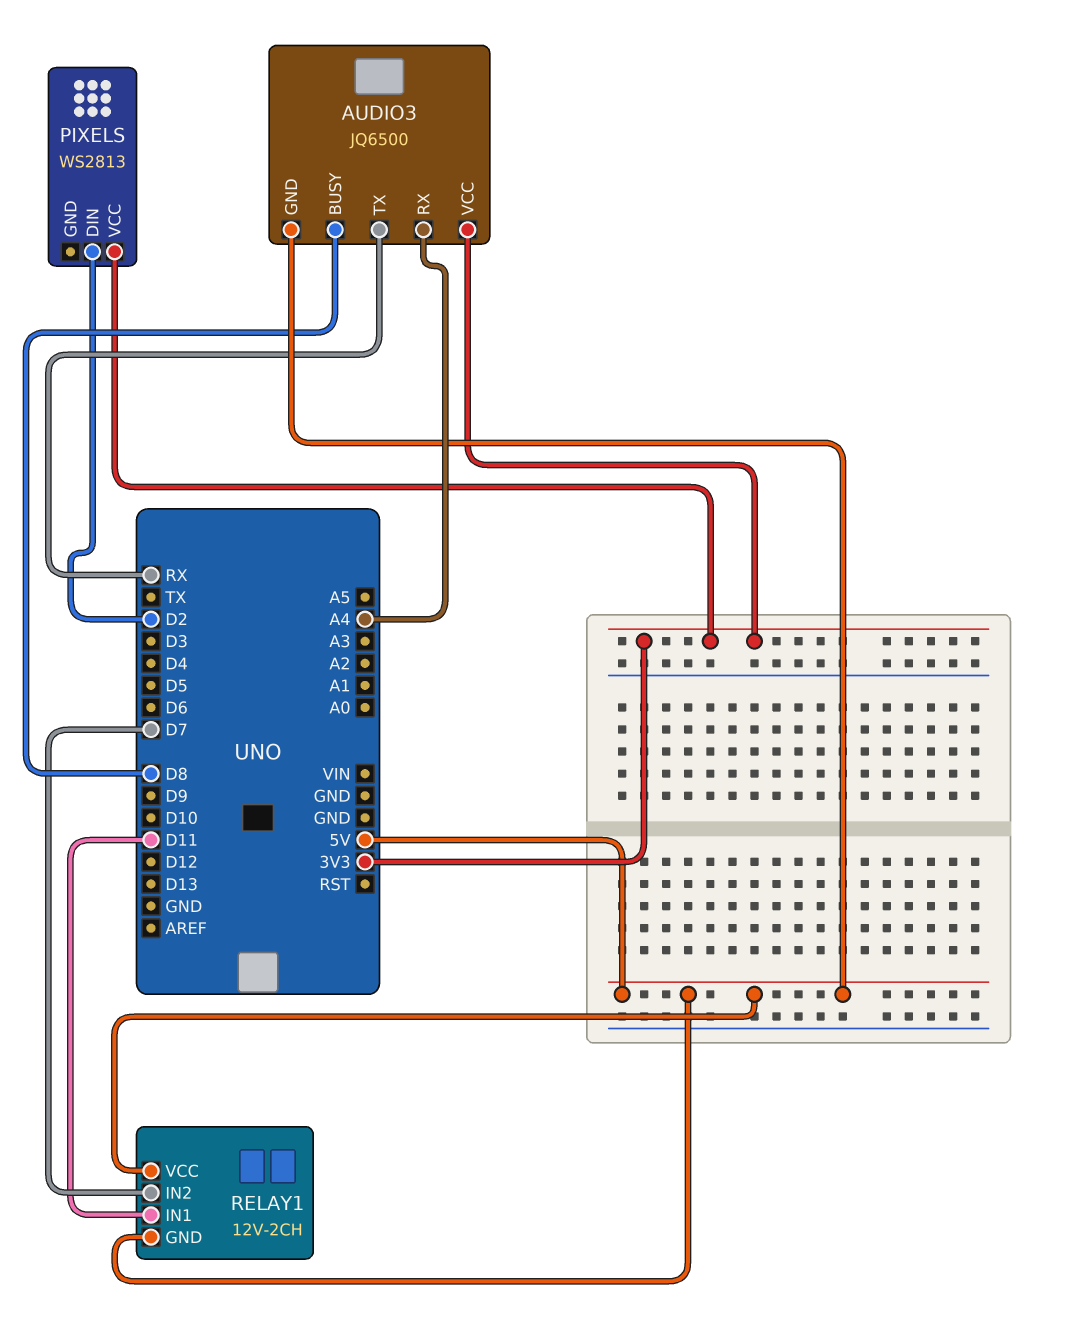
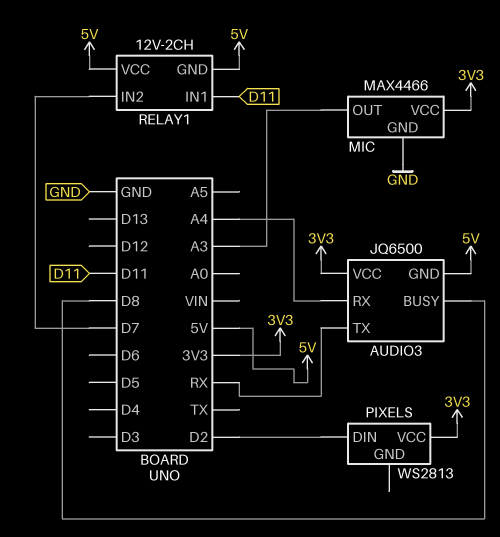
MIC: none -> MAX4466
MIC pin GND: none -> GND
MIC pin OUT: none -> A3
MIC pin VCC: none -> 3V3

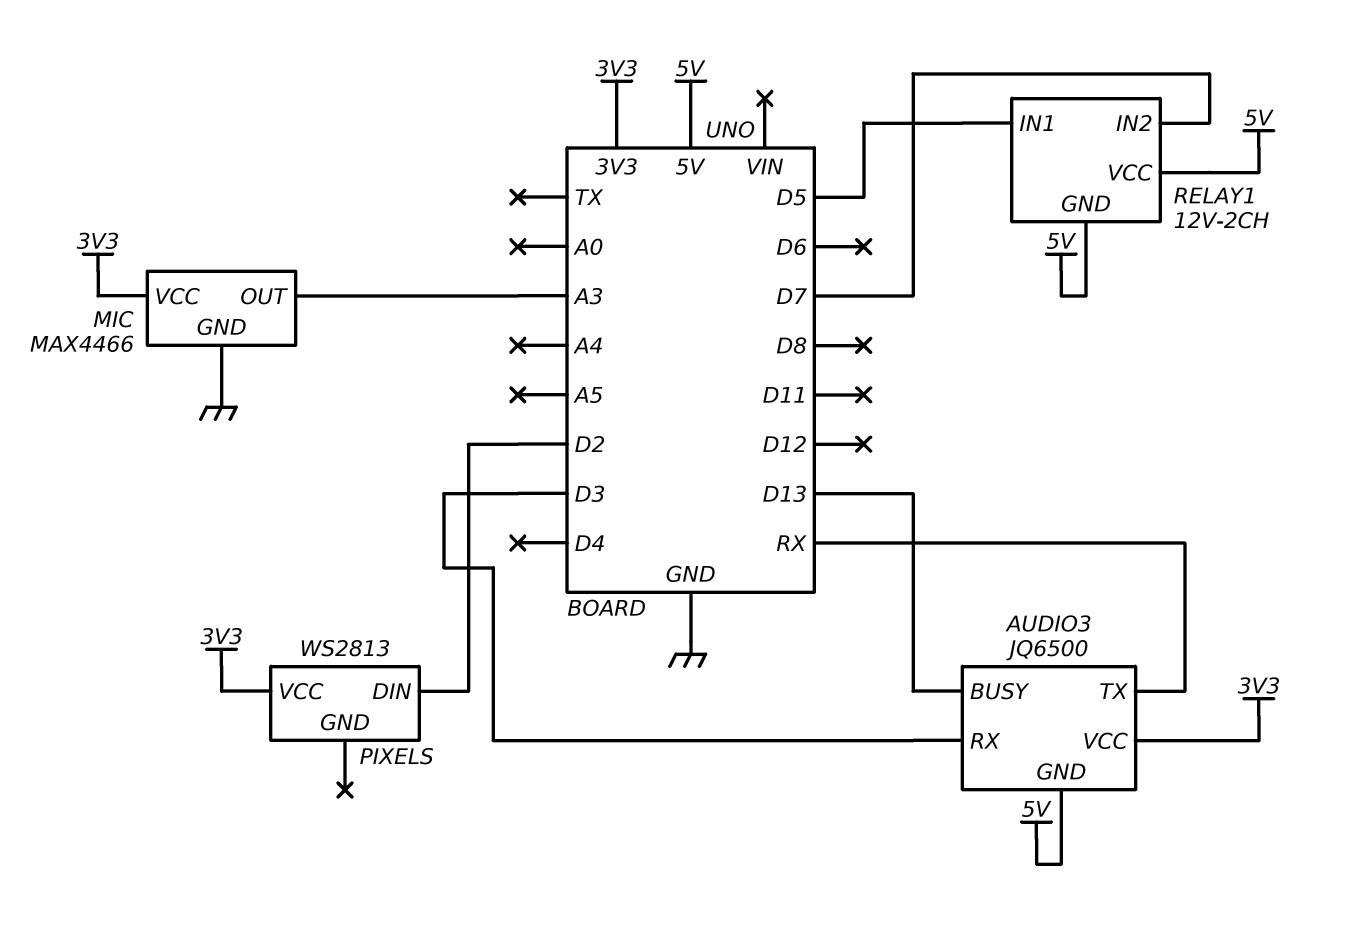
AUDIO3 pin BUSY: D8 -> D13
AUDIO3 pin RX: A4 -> D3
RELAY1 pin IN1: D11 -> D5

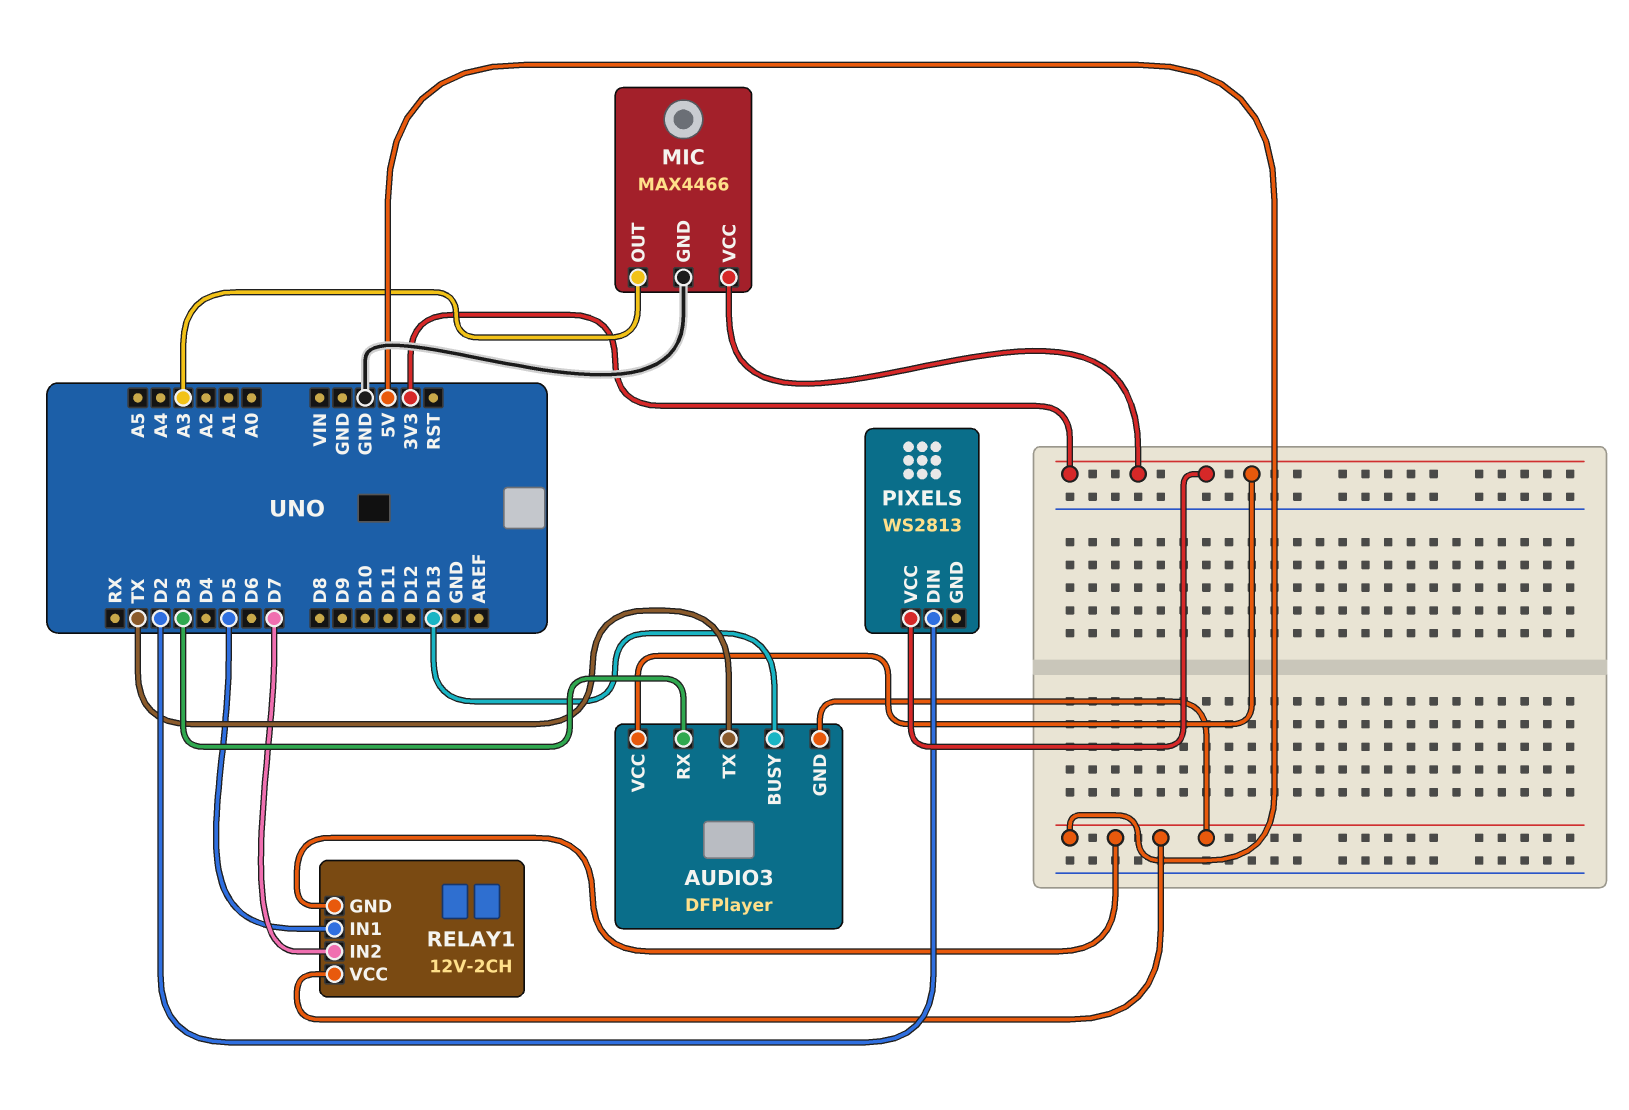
AUDIO3: JQ6500 -> DFPlayer
AUDIO3 pin TX: RX -> TX

